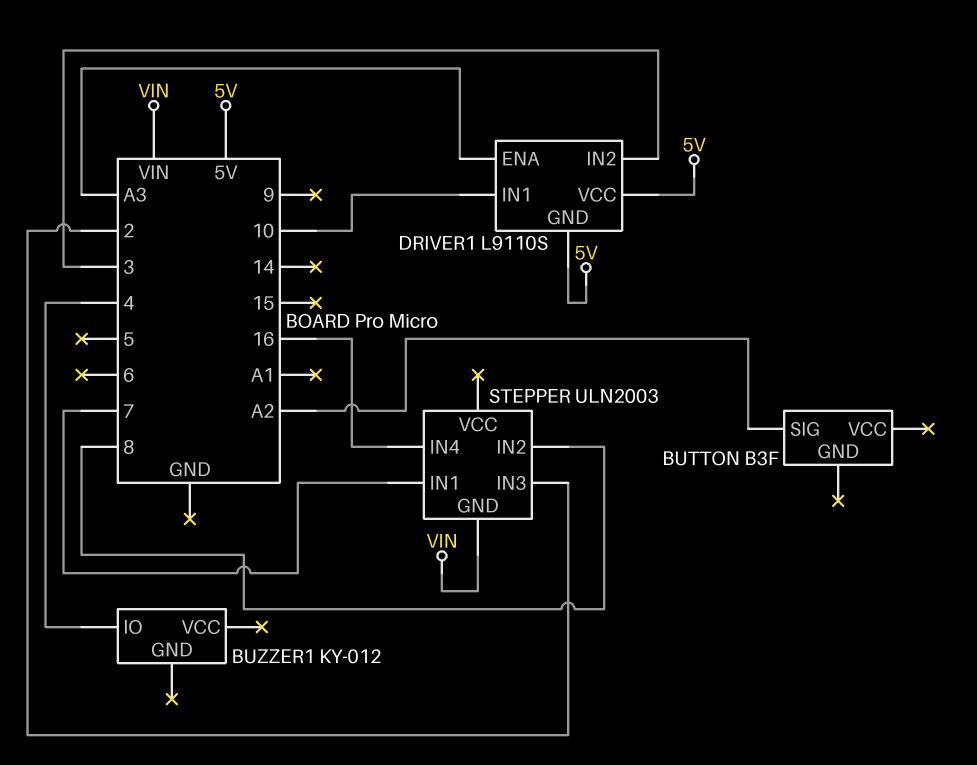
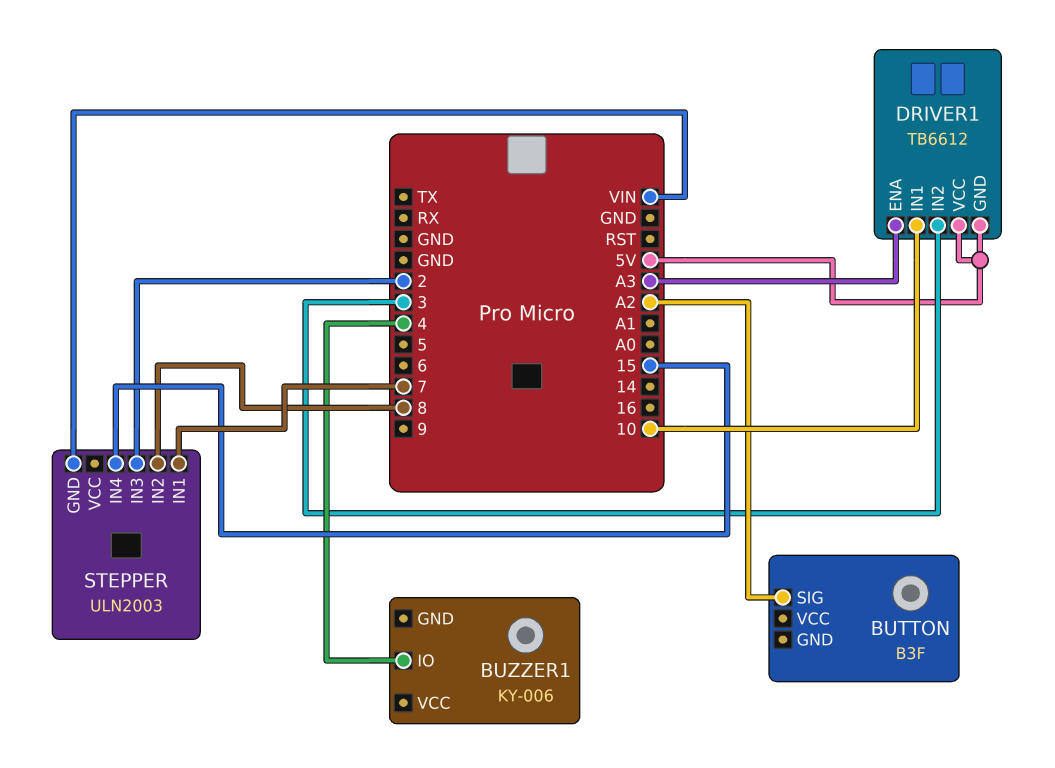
BUZZER1: KY-012 -> KY-006
DRIVER1: L9110S -> TB6612
STEPPER pin IN4: 16 -> 15

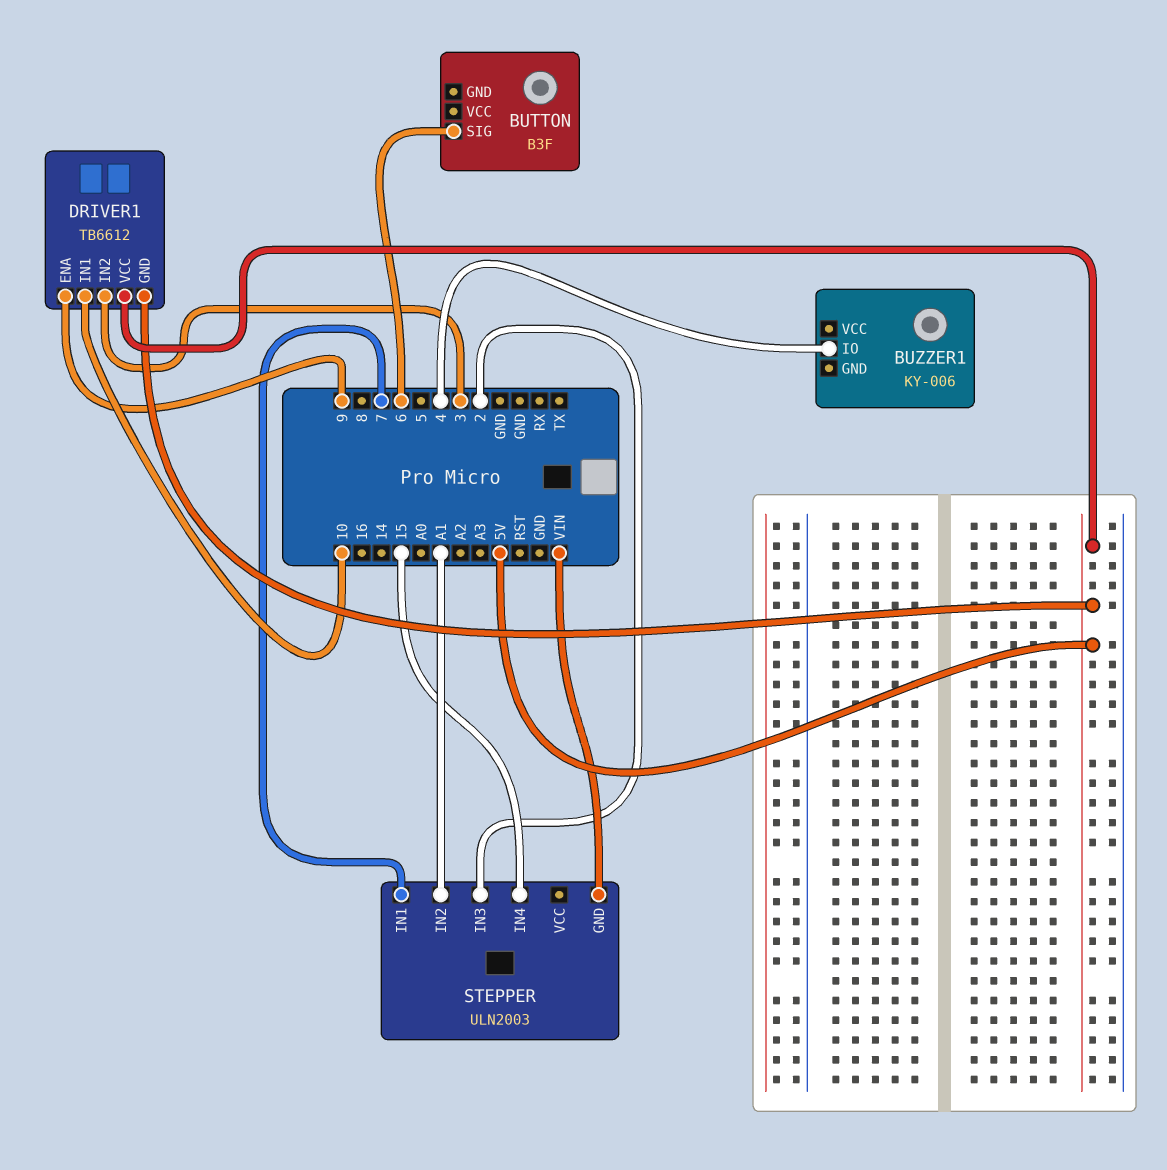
BUTTON pin SIG: A2 -> 6
DRIVER1 pin ENA: A3 -> 9
STEPPER pin IN2: 8 -> A1

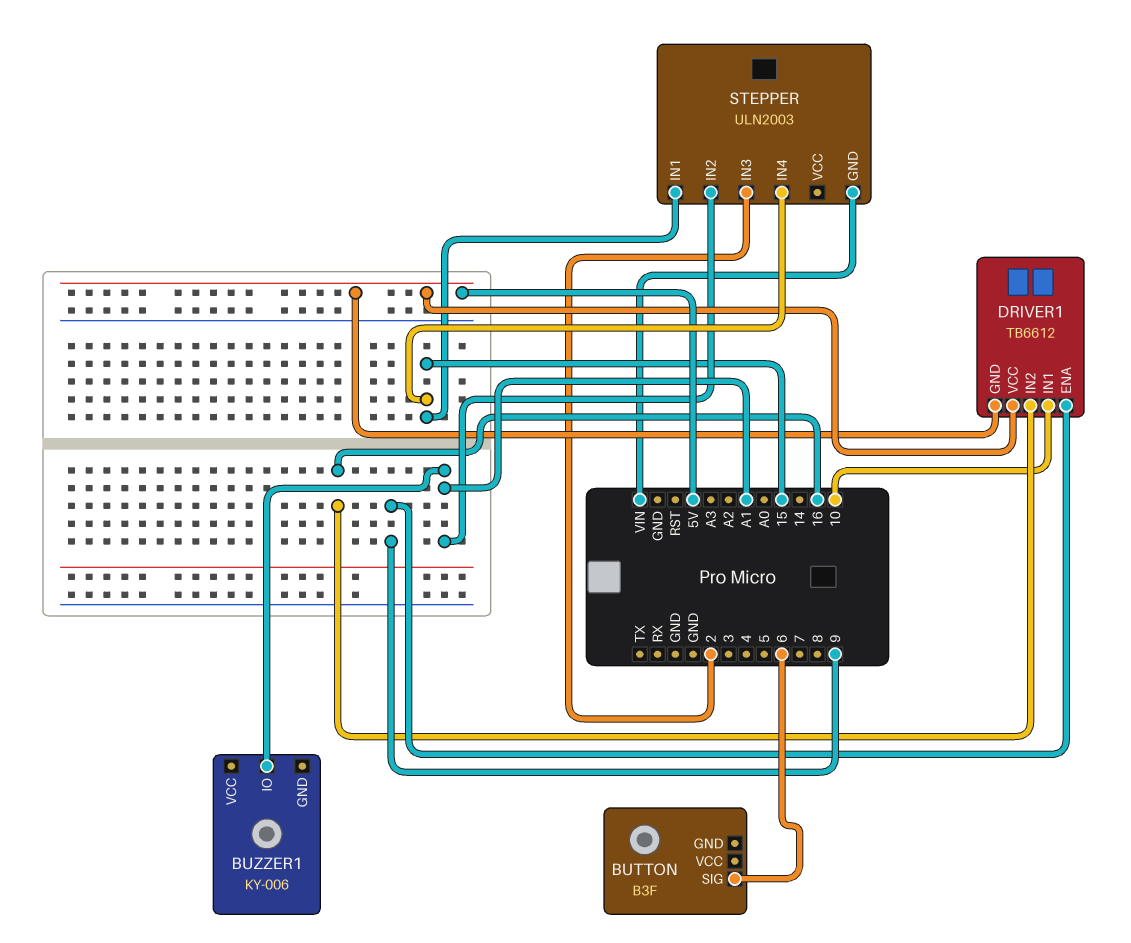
BUZZER1 pin IO: 4 -> A1
DRIVER1 pin IN2: 3 -> 16
STEPPER pin IN1: 7 -> 15

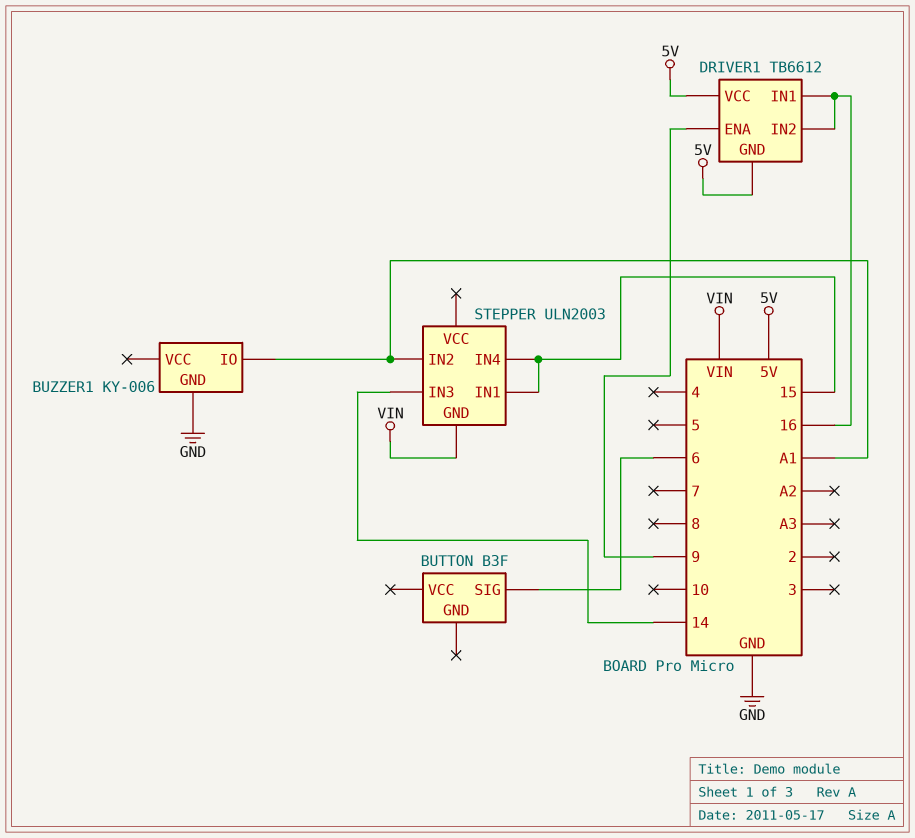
BUZZER1 pin GND: none -> GND
DRIVER1 pin IN1: 10 -> 16
STEPPER pin IN3: 2 -> 14

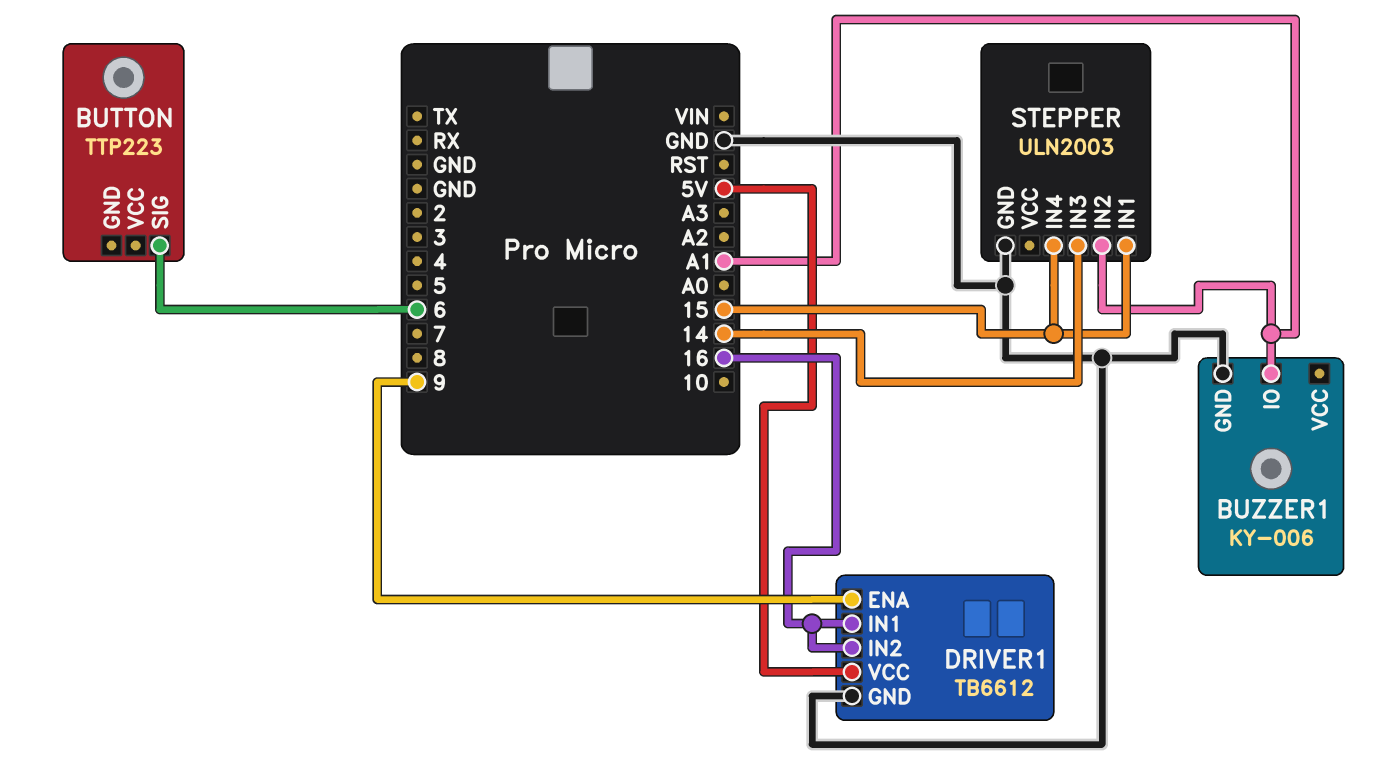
BUTTON: B3F -> TTP223
DRIVER1 pin GND: 5V -> GND
STEPPER pin GND: VIN -> GND

